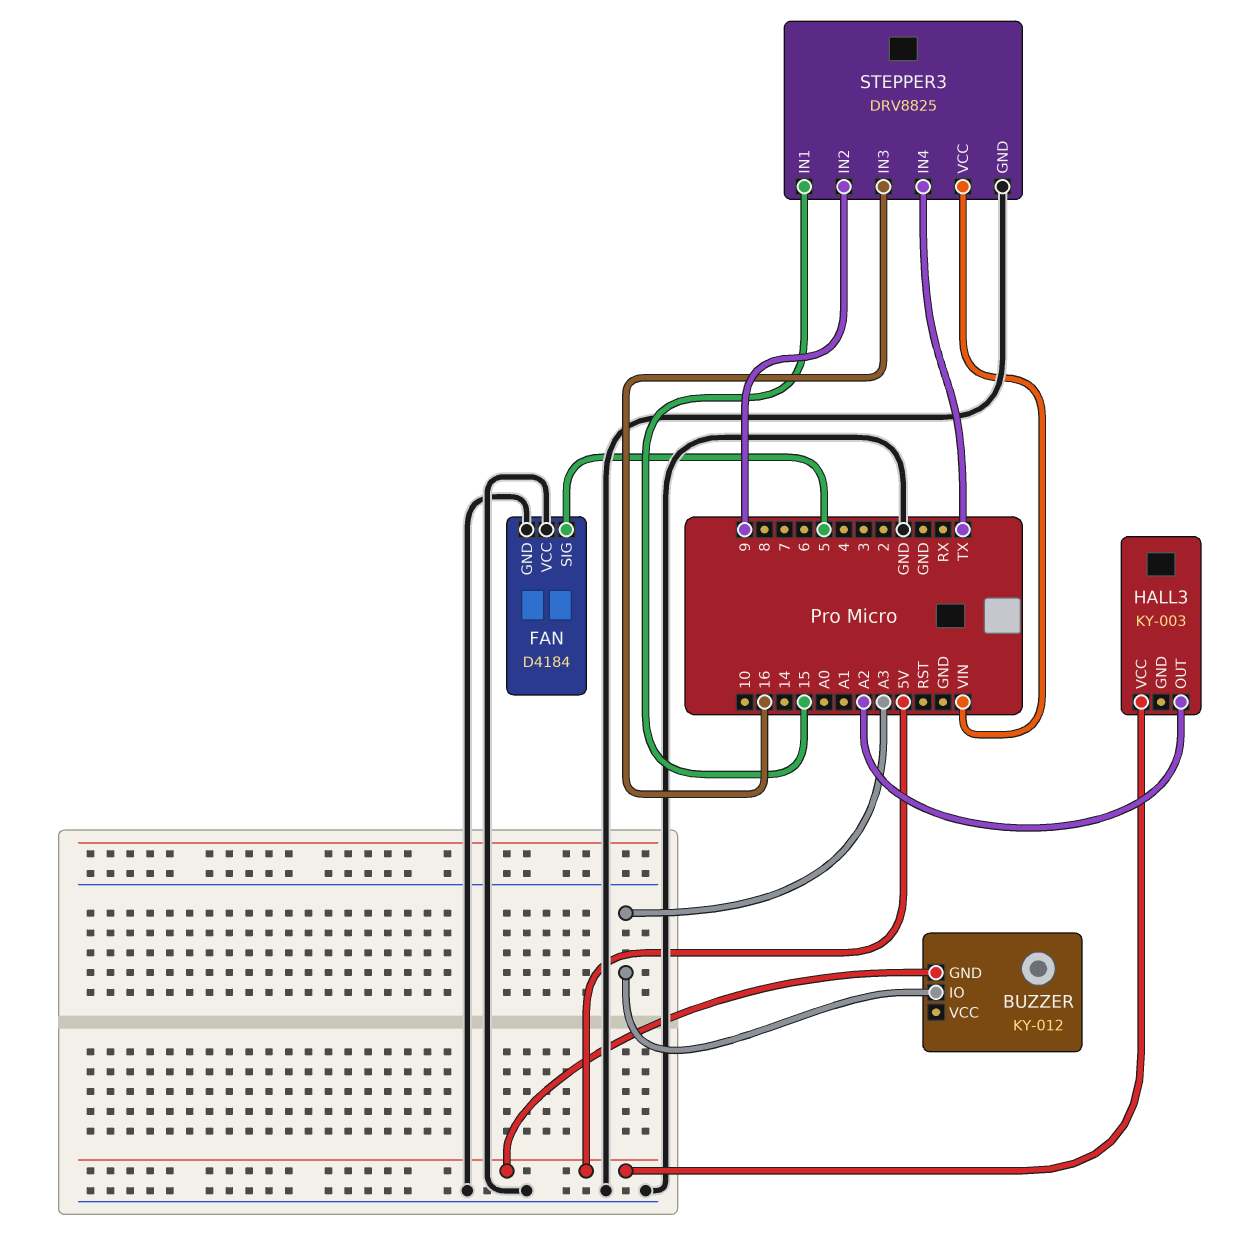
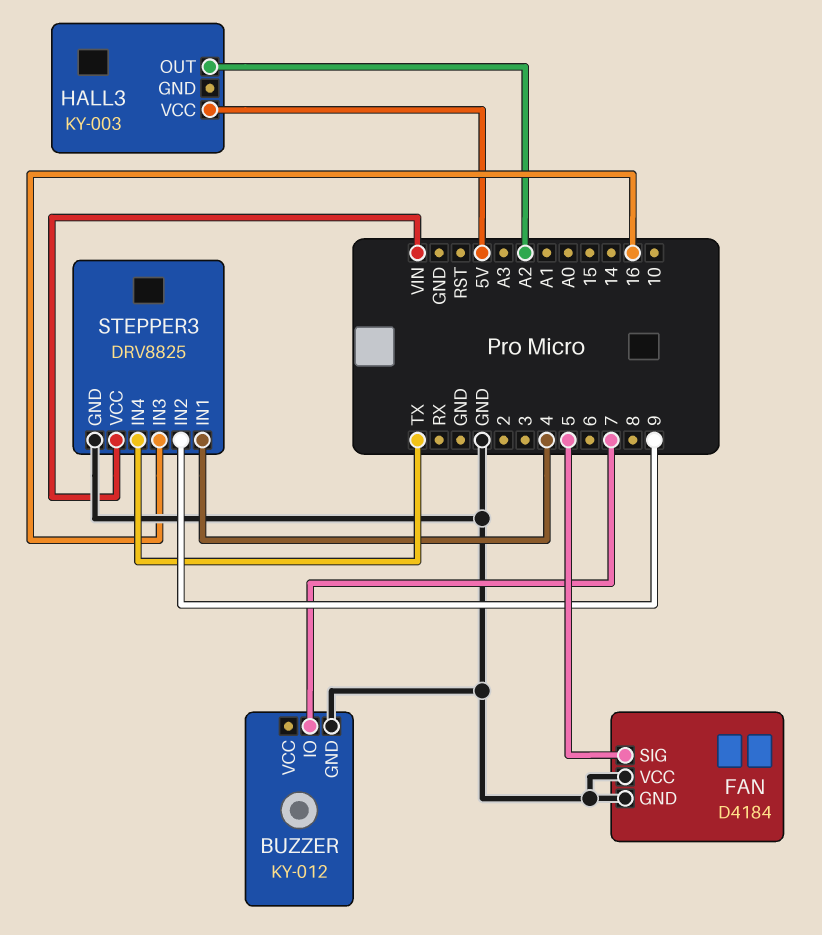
BUZZER pin GND: 5V -> GND
BUZZER pin IO: A3 -> 7
STEPPER3 pin IN1: 15 -> 4

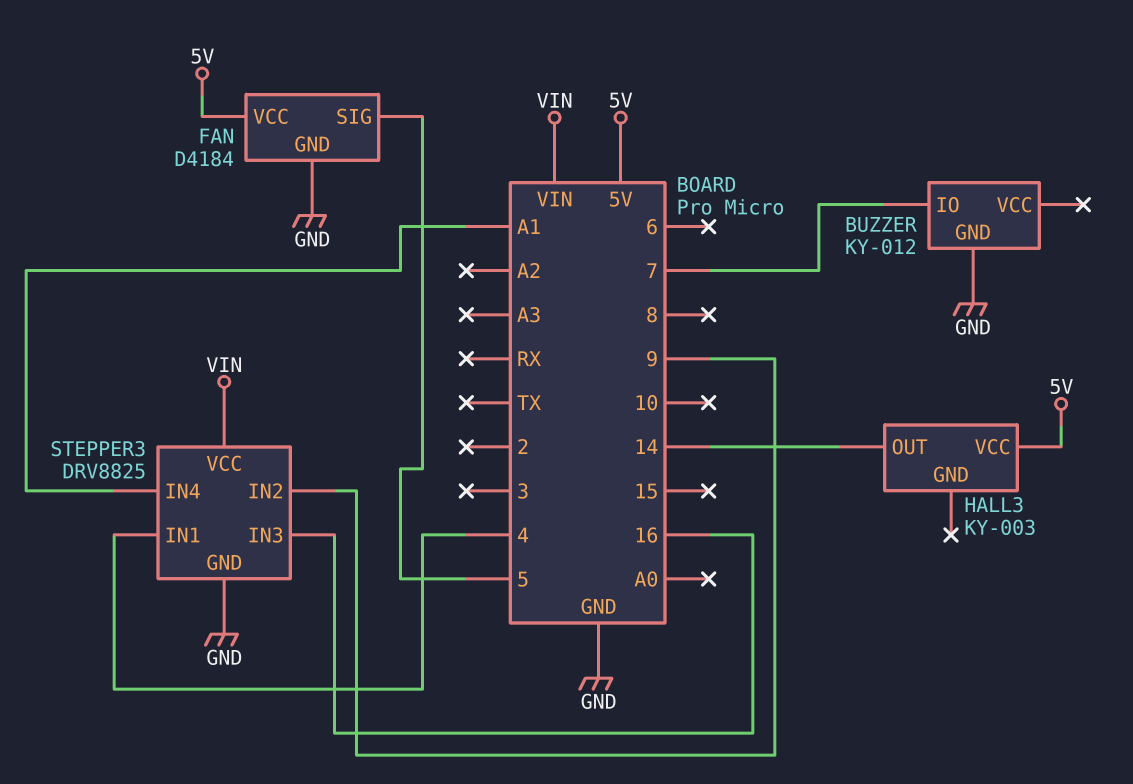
FAN pin VCC: GND -> 5V
HALL3 pin OUT: A2 -> 14
STEPPER3 pin IN4: TX -> A1

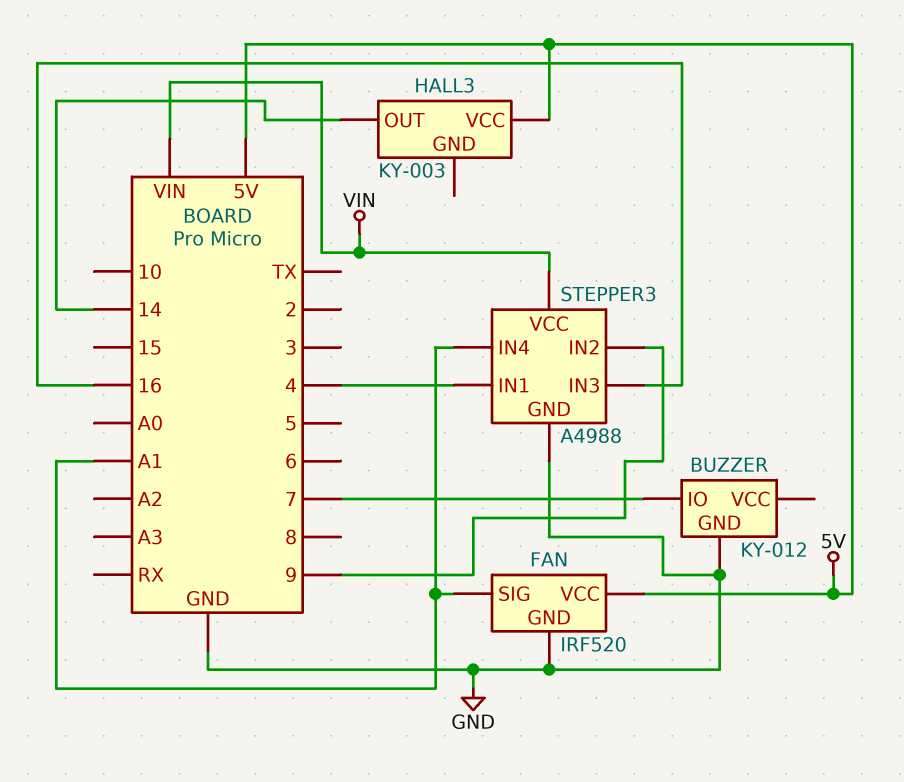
FAN: D4184 -> IRF520
FAN pin SIG: 5 -> A1
STEPPER3: DRV8825 -> A4988

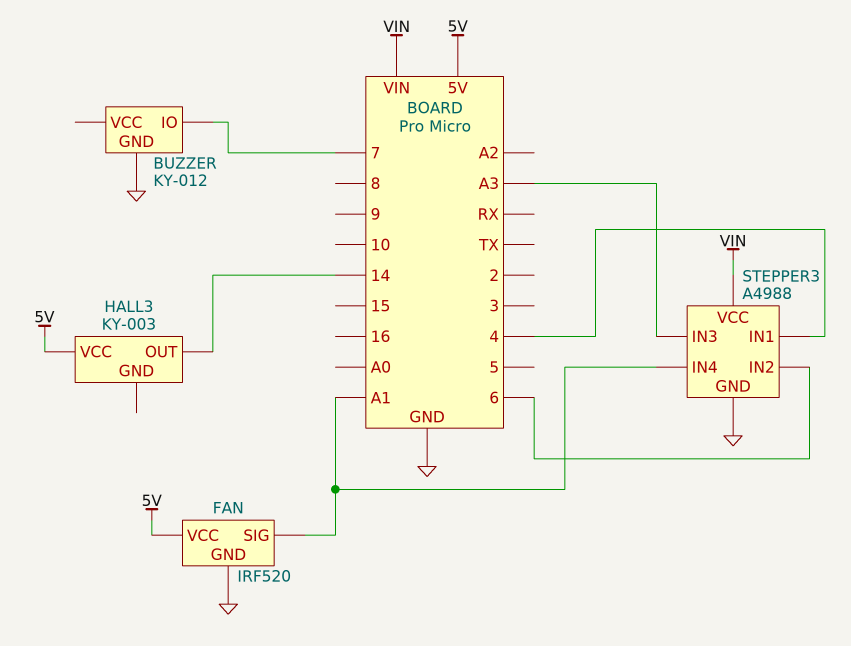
STEPPER3 pin IN2: 9 -> 6
STEPPER3 pin IN3: 16 -> A3

